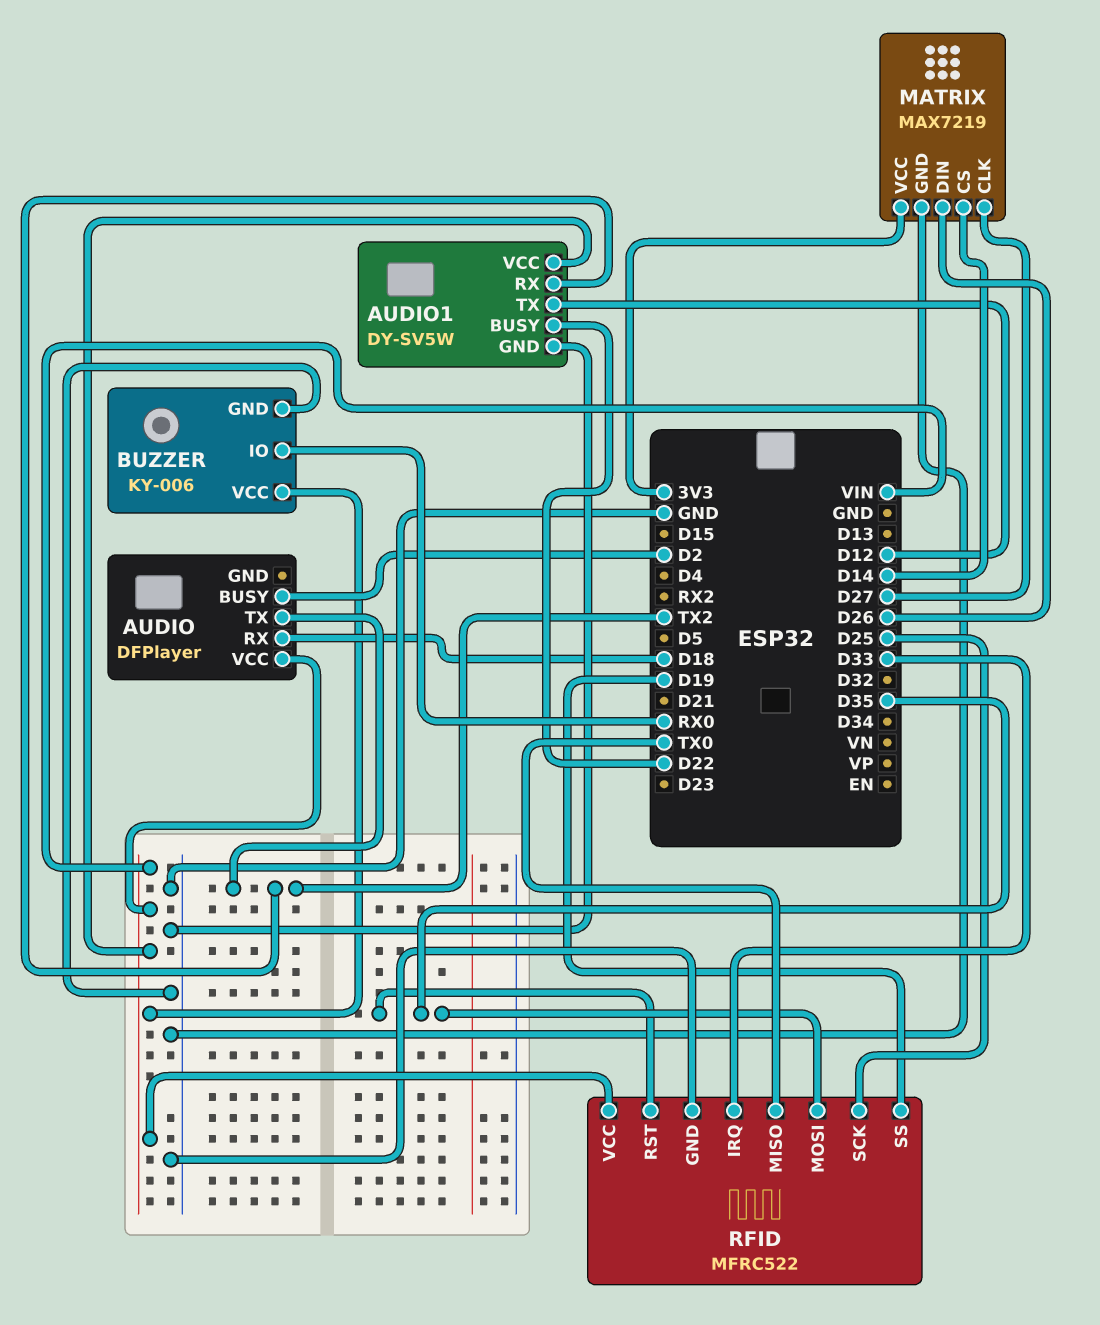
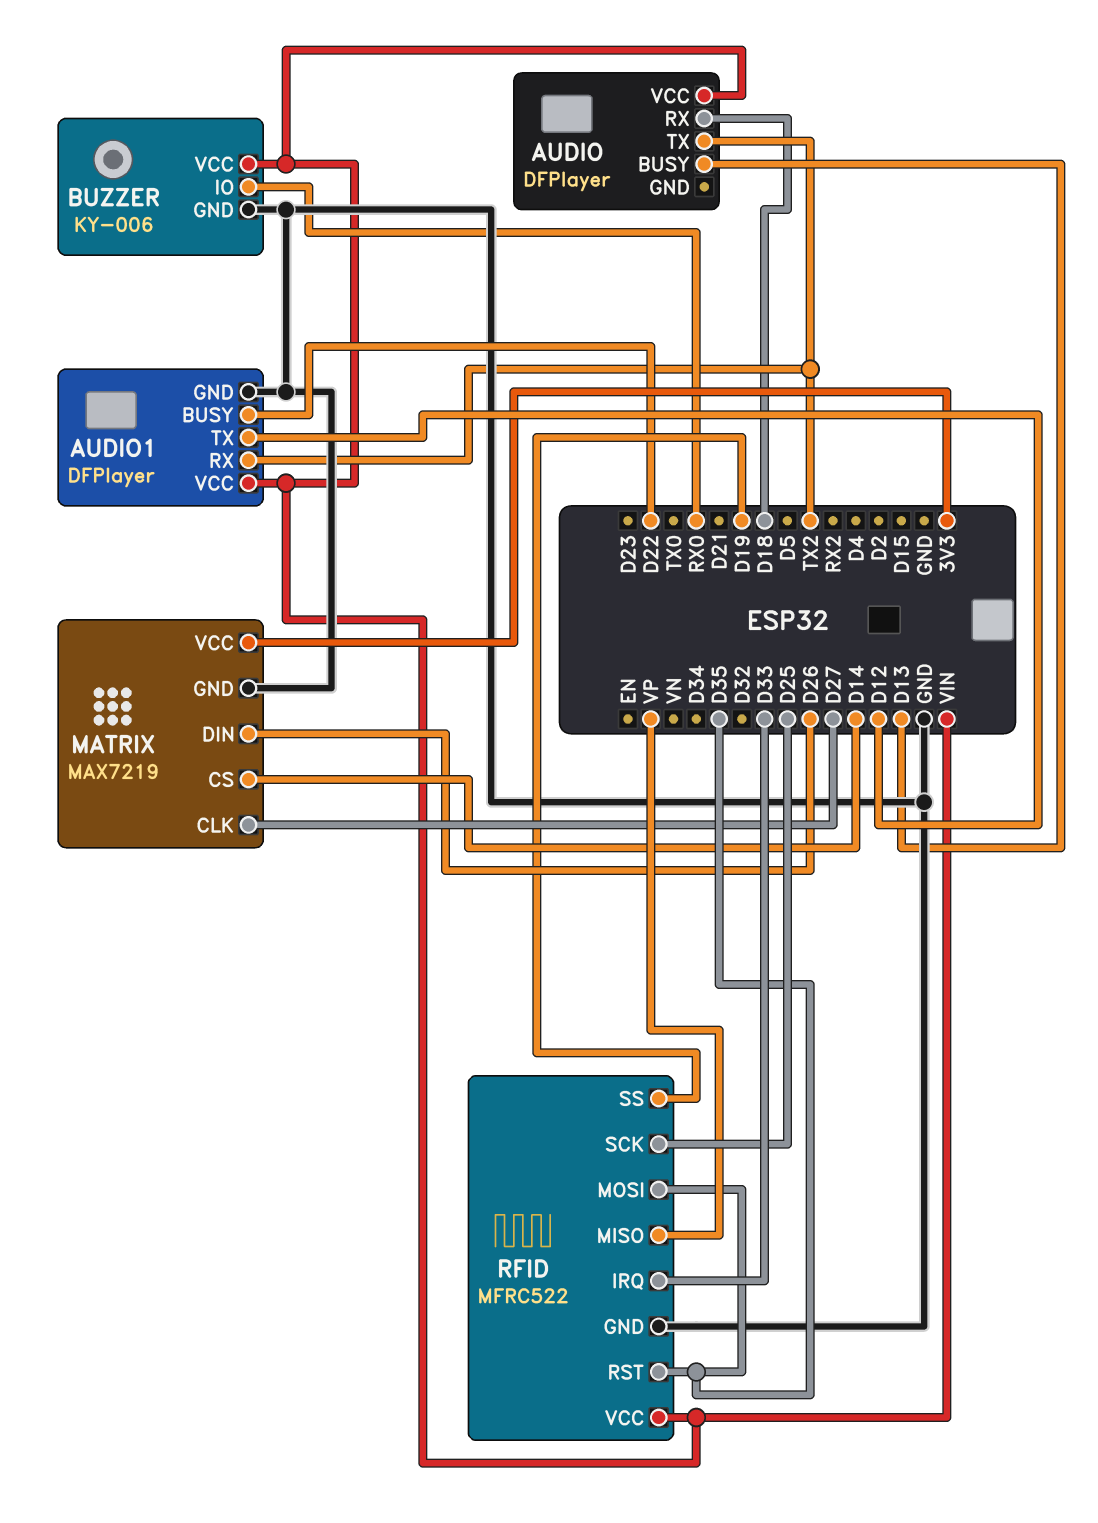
AUDIO pin BUSY: D2 -> D13
AUDIO1: DY-SV5W -> DFPlayer
RFID pin MISO: TX0 -> VP

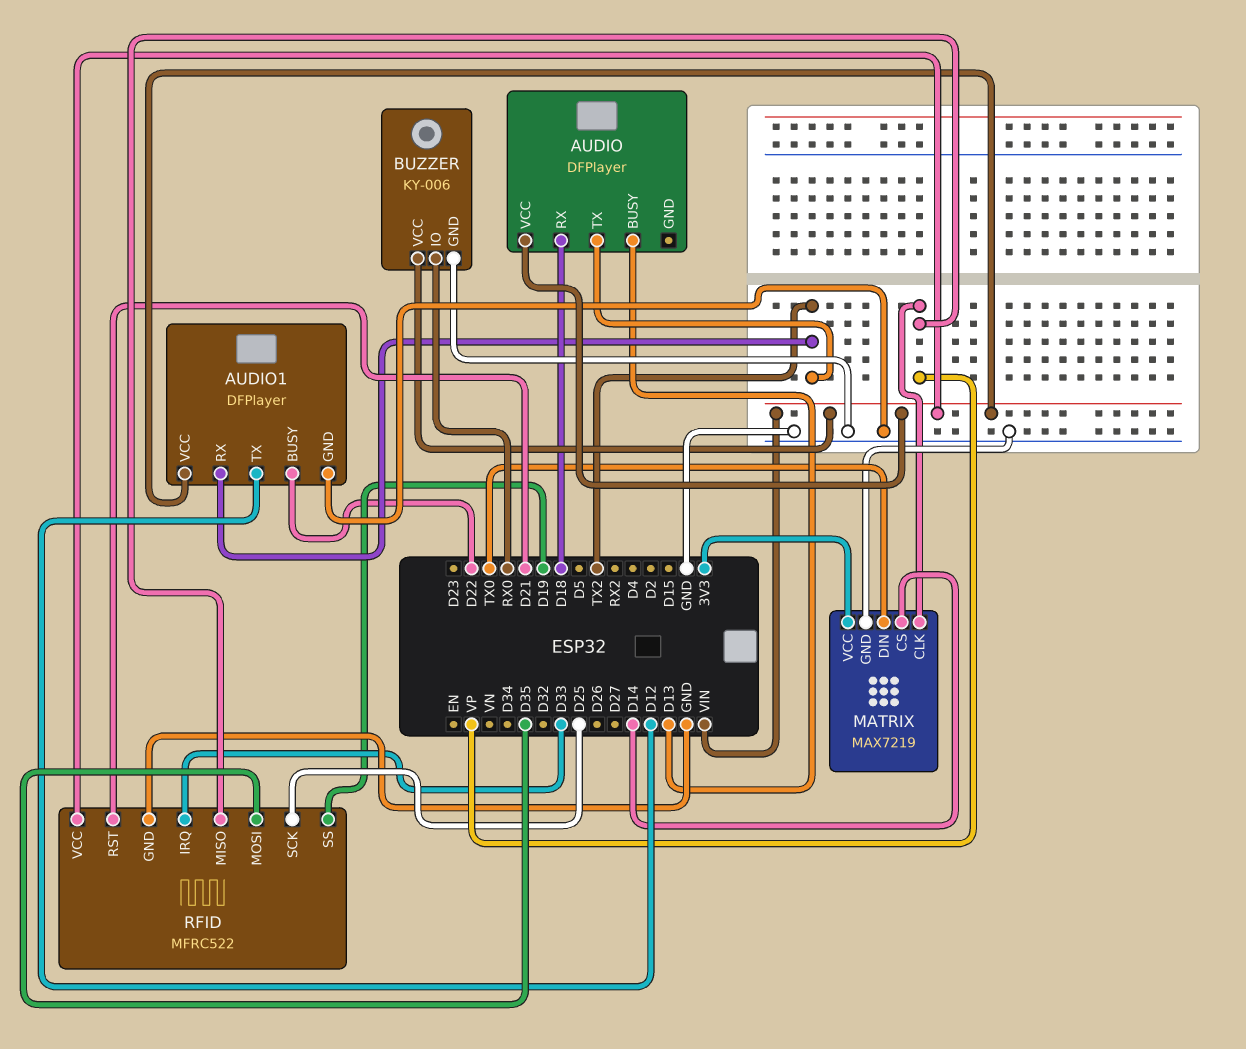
MATRIX pin CLK: D27 -> VP
MATRIX pin DIN: D26 -> TX0
RFID pin RST: D35 -> D21

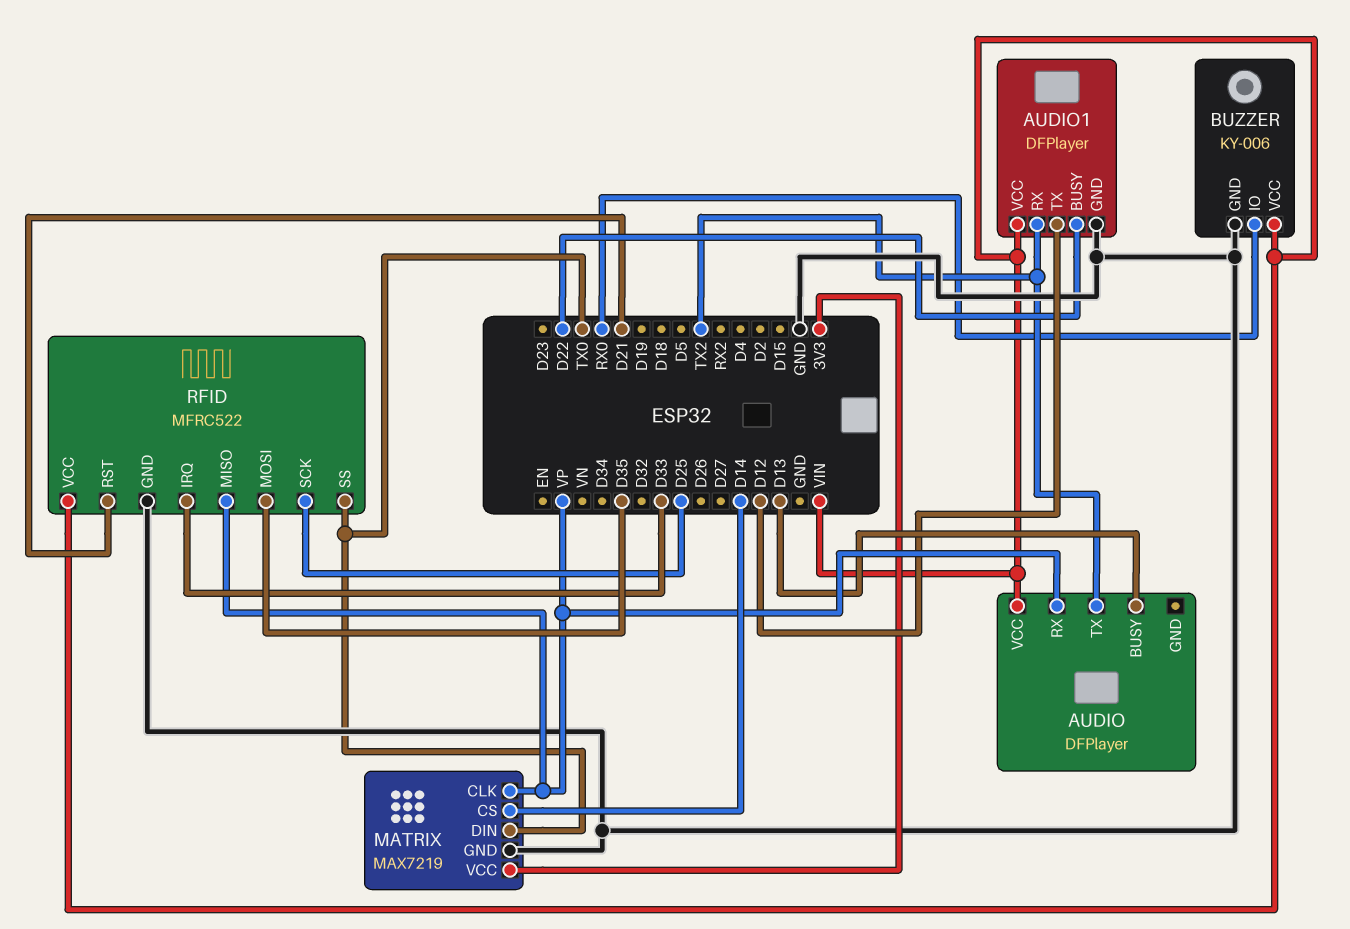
AUDIO pin RX: D18 -> VP
RFID pin SS: D19 -> TX0

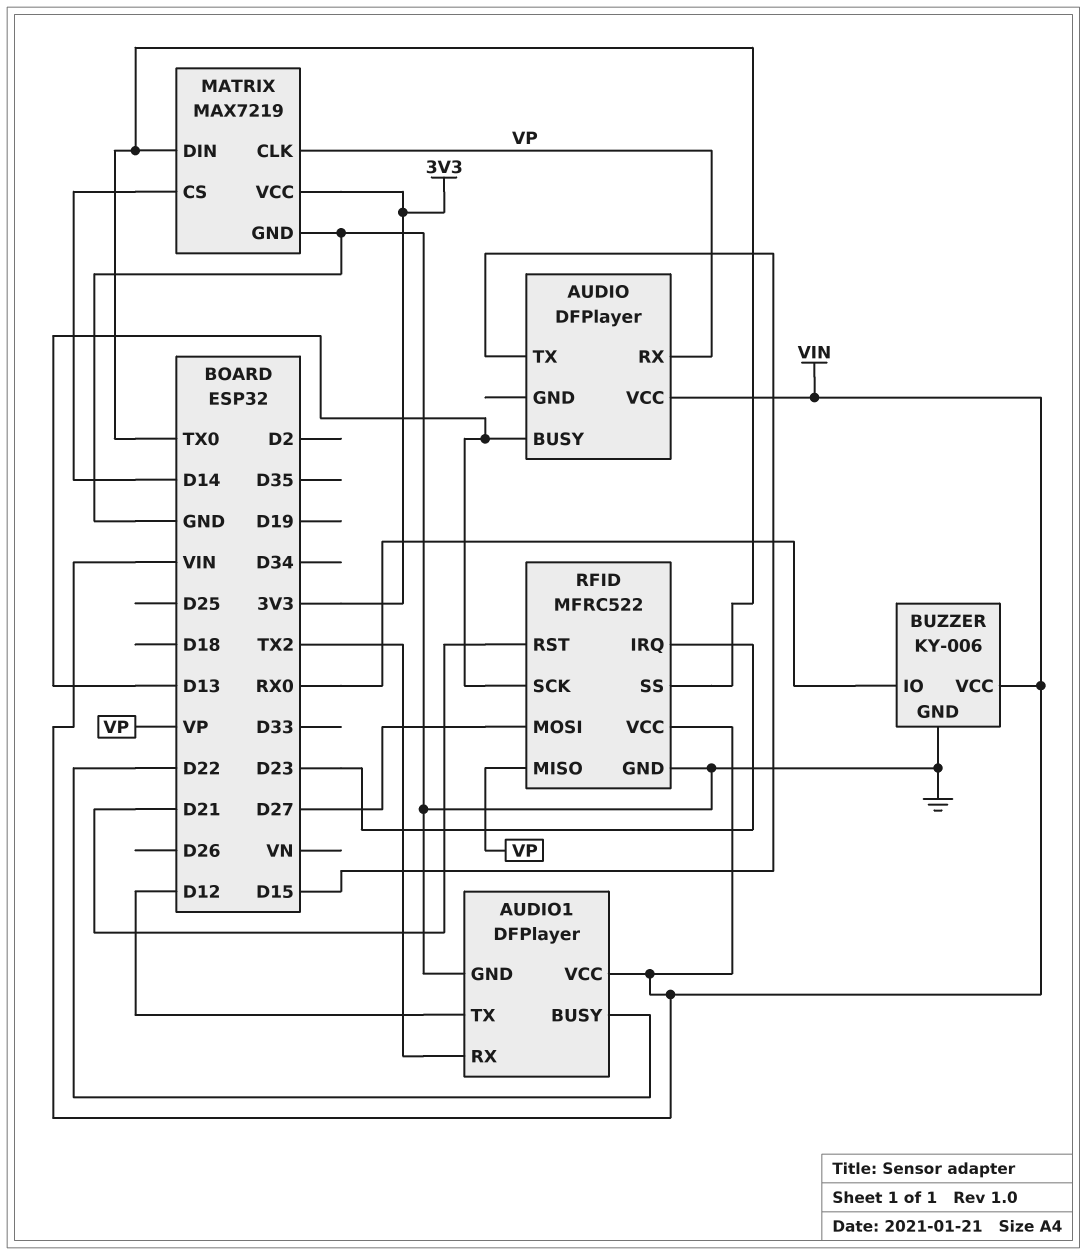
AUDIO pin TX: TX2 -> D15
RFID pin IRQ: D33 -> D23
RFID pin MOSI: D35 -> D27
RFID pin SCK: D25 -> D13

